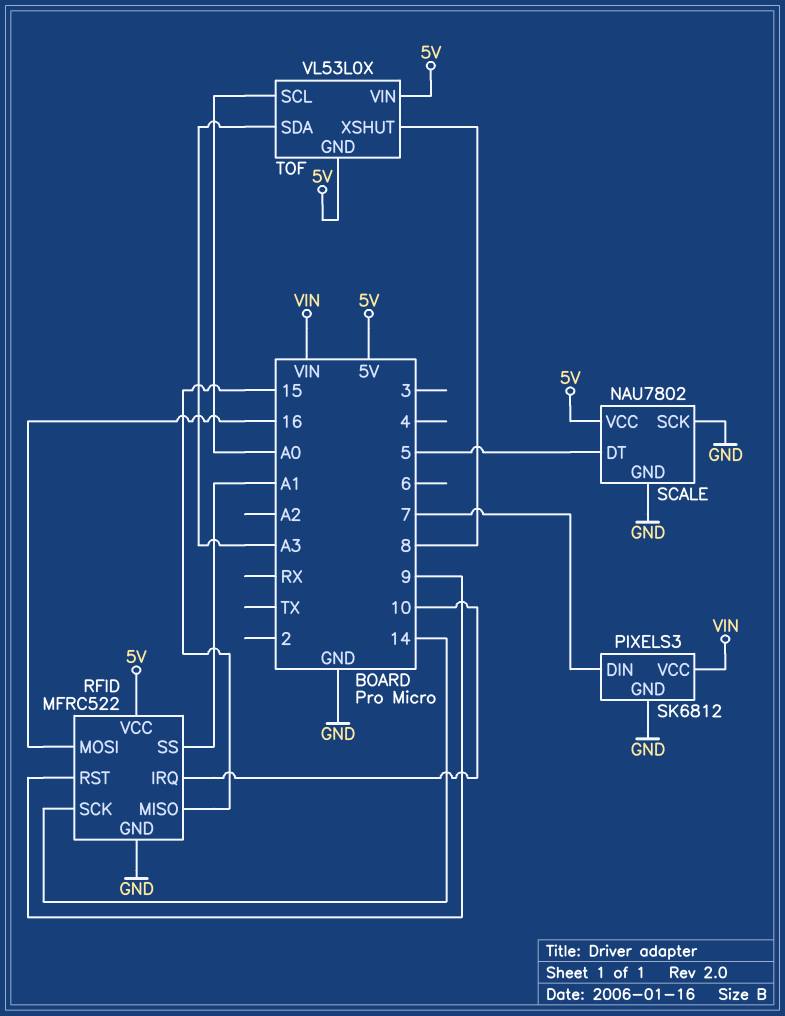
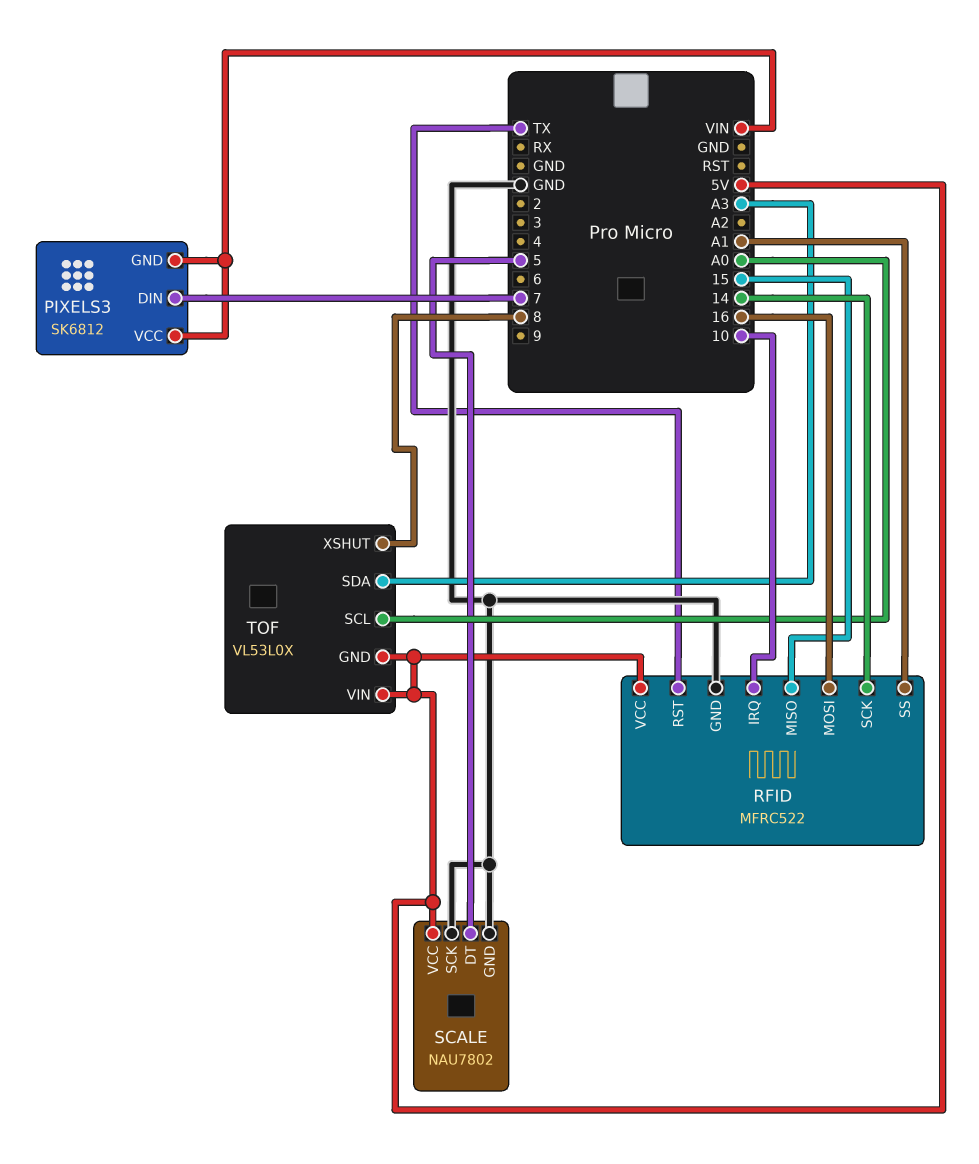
PIXELS3 pin GND: GND -> VIN
RFID pin RST: 9 -> TX

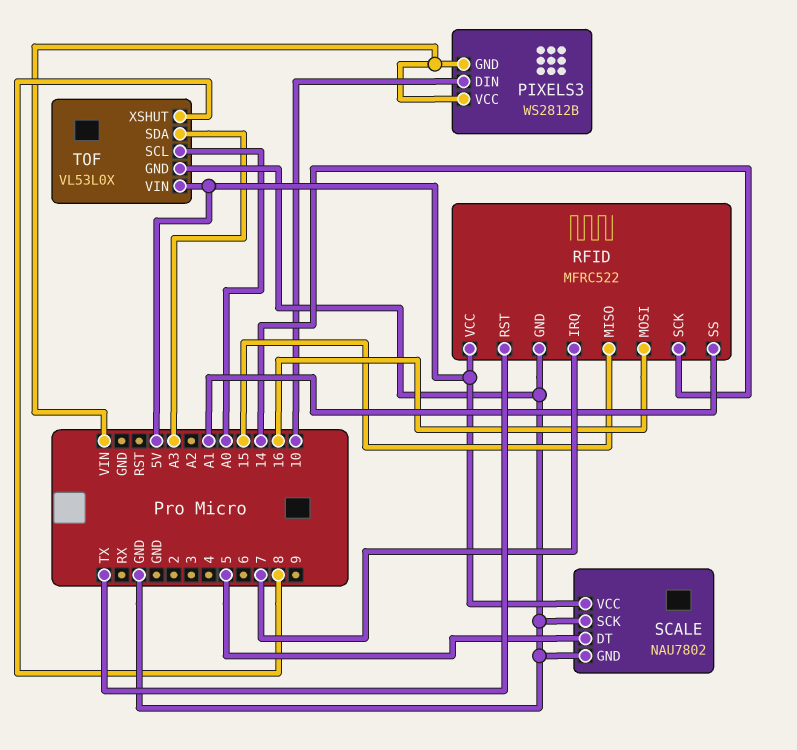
PIXELS3: SK6812 -> WS2812B
PIXELS3 pin DIN: 7 -> 10
RFID pin IRQ: 10 -> 7
TOF pin GND: 5V -> GND

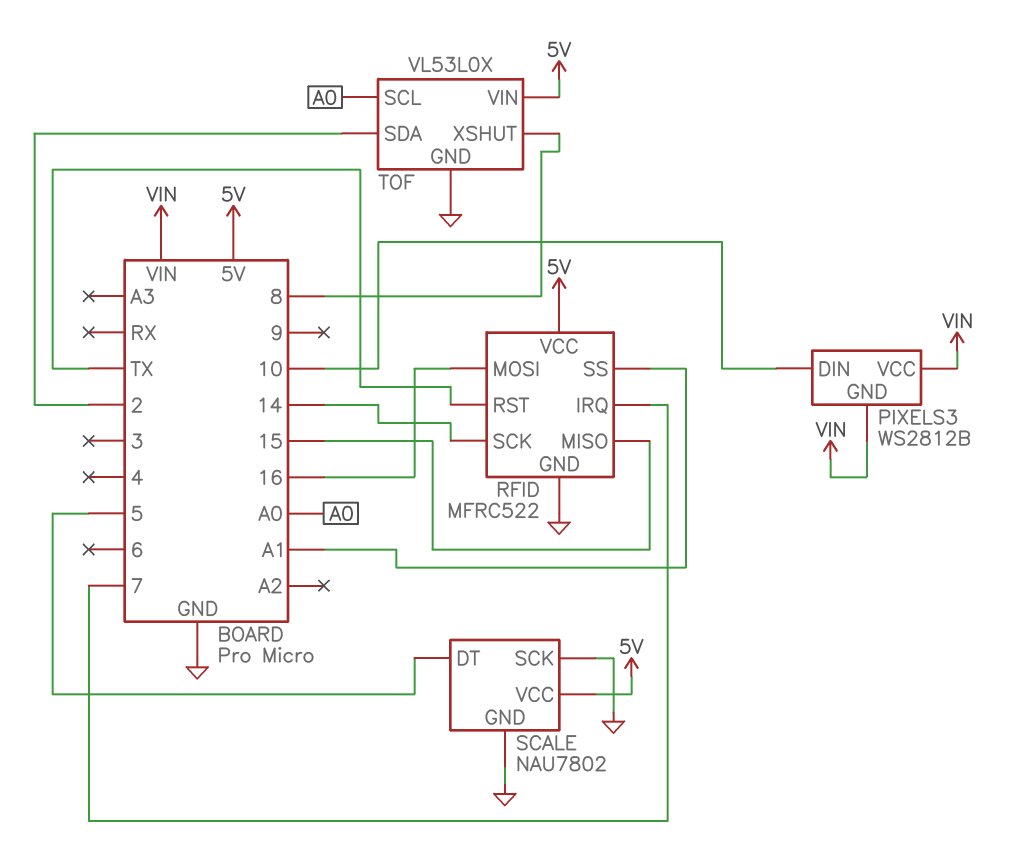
TOF pin SDA: A3 -> 2

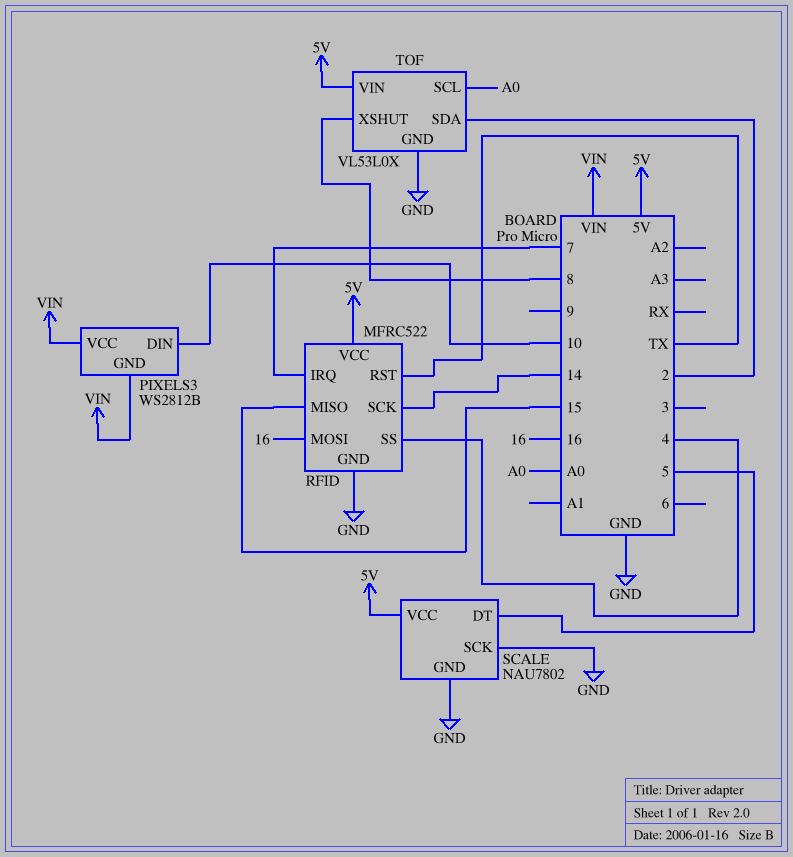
RFID pin SS: A1 -> 4

